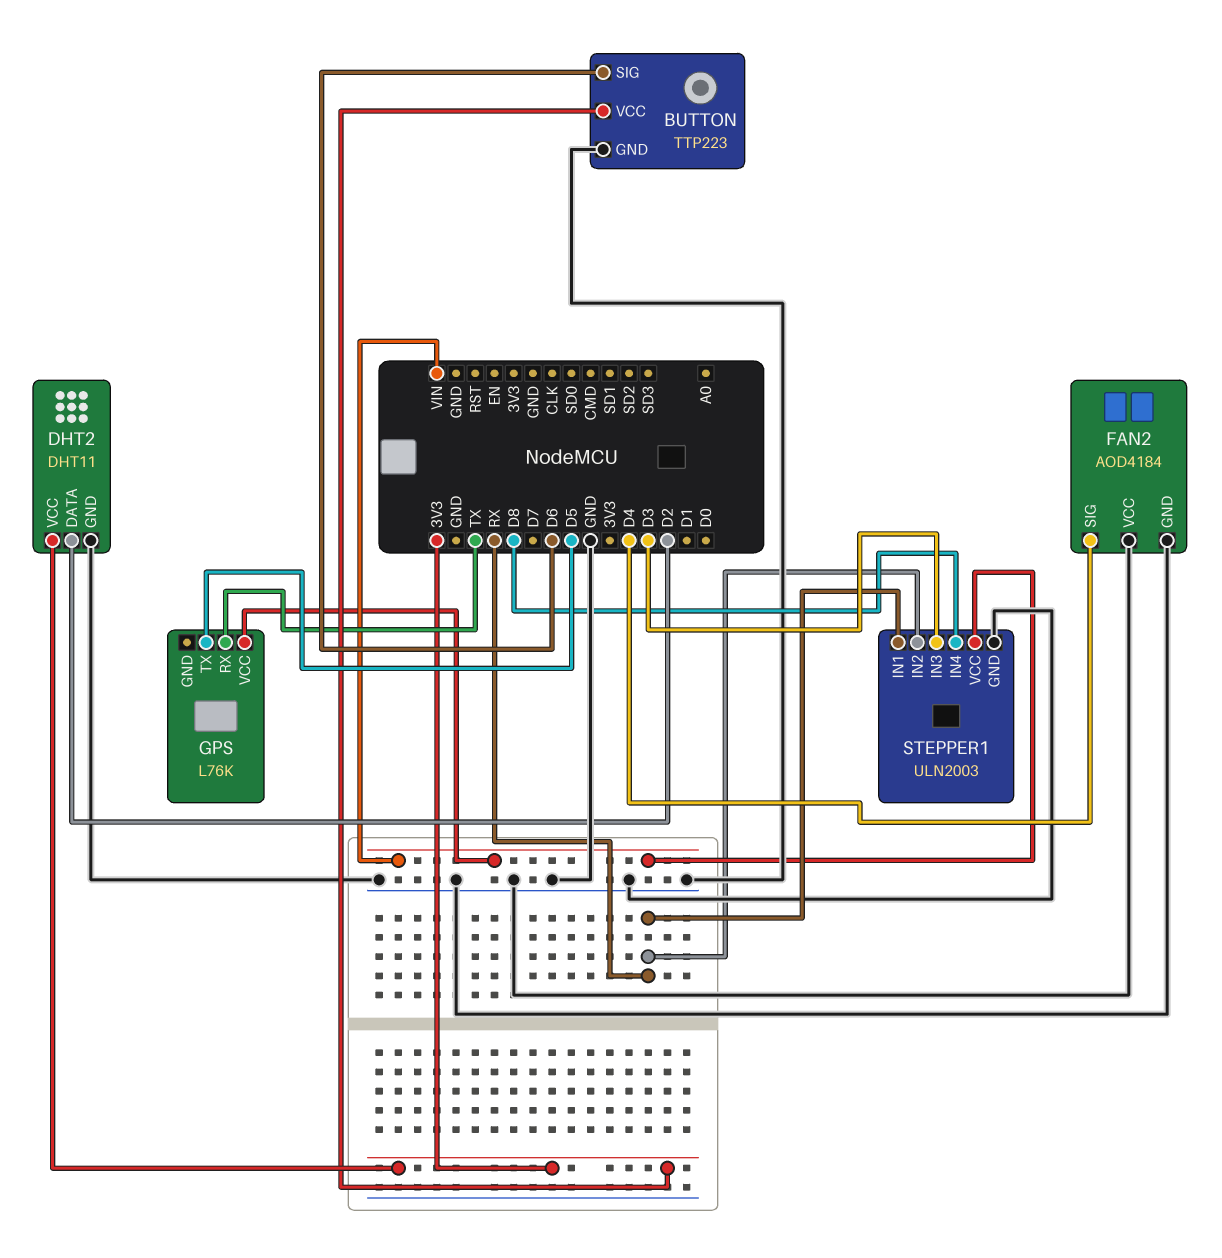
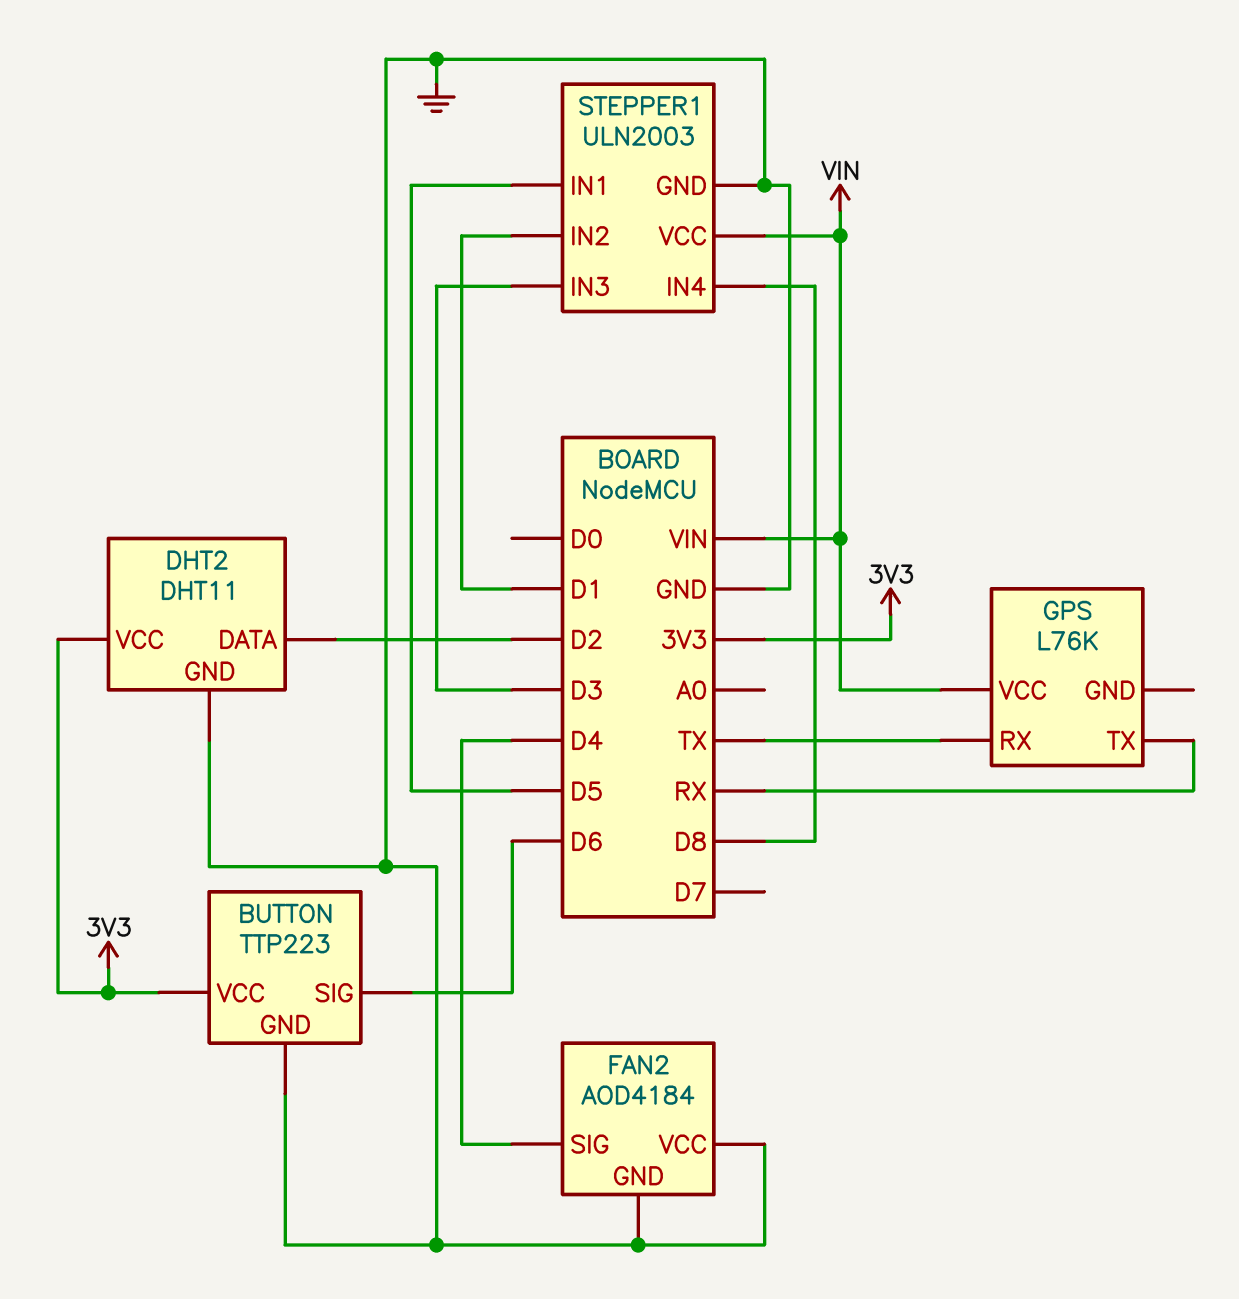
GPS pin TX: D5 -> RX
STEPPER1 pin IN1: RX -> D5
STEPPER1 pin IN2: RX -> D1

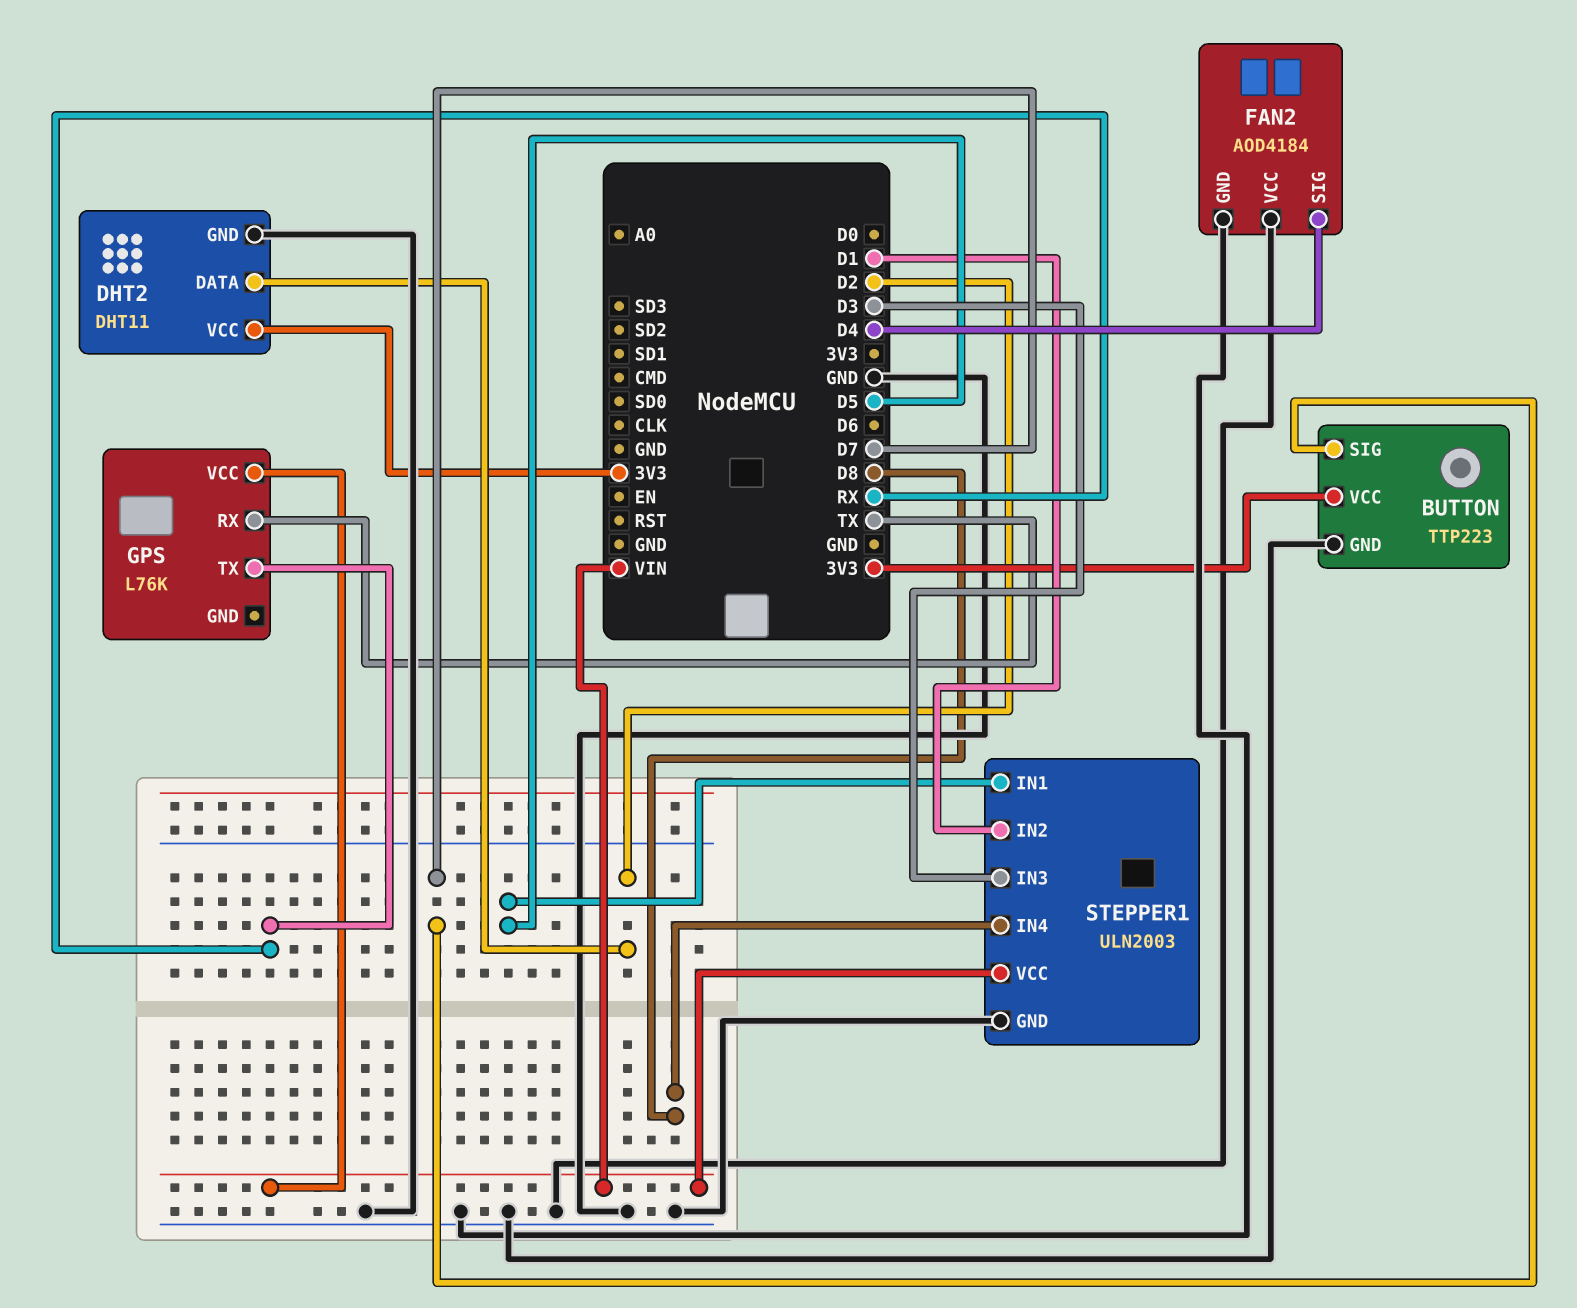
BUTTON pin SIG: D6 -> D7

